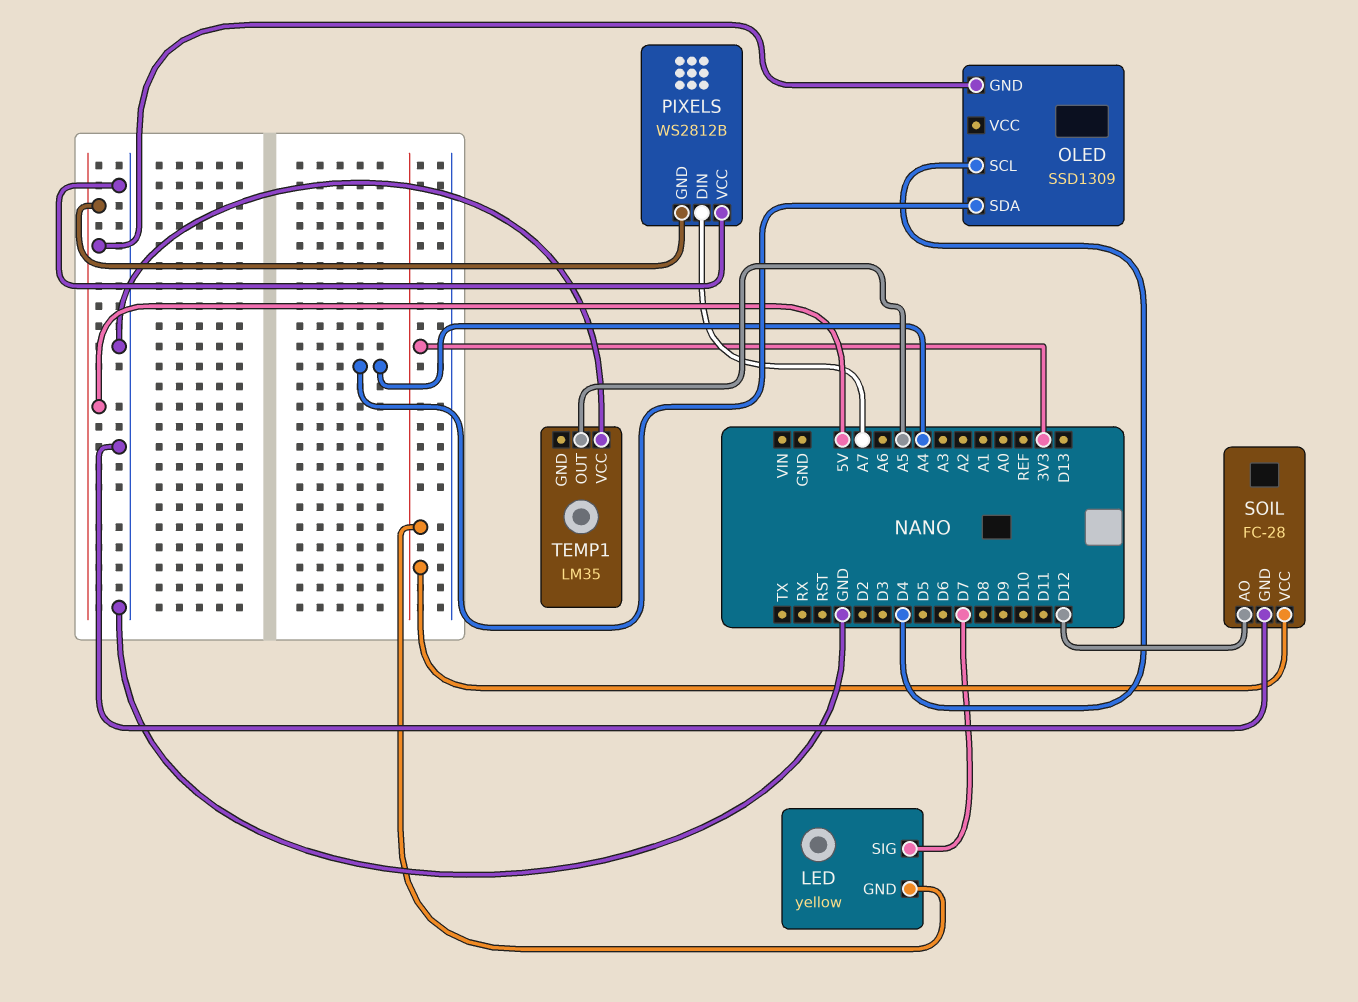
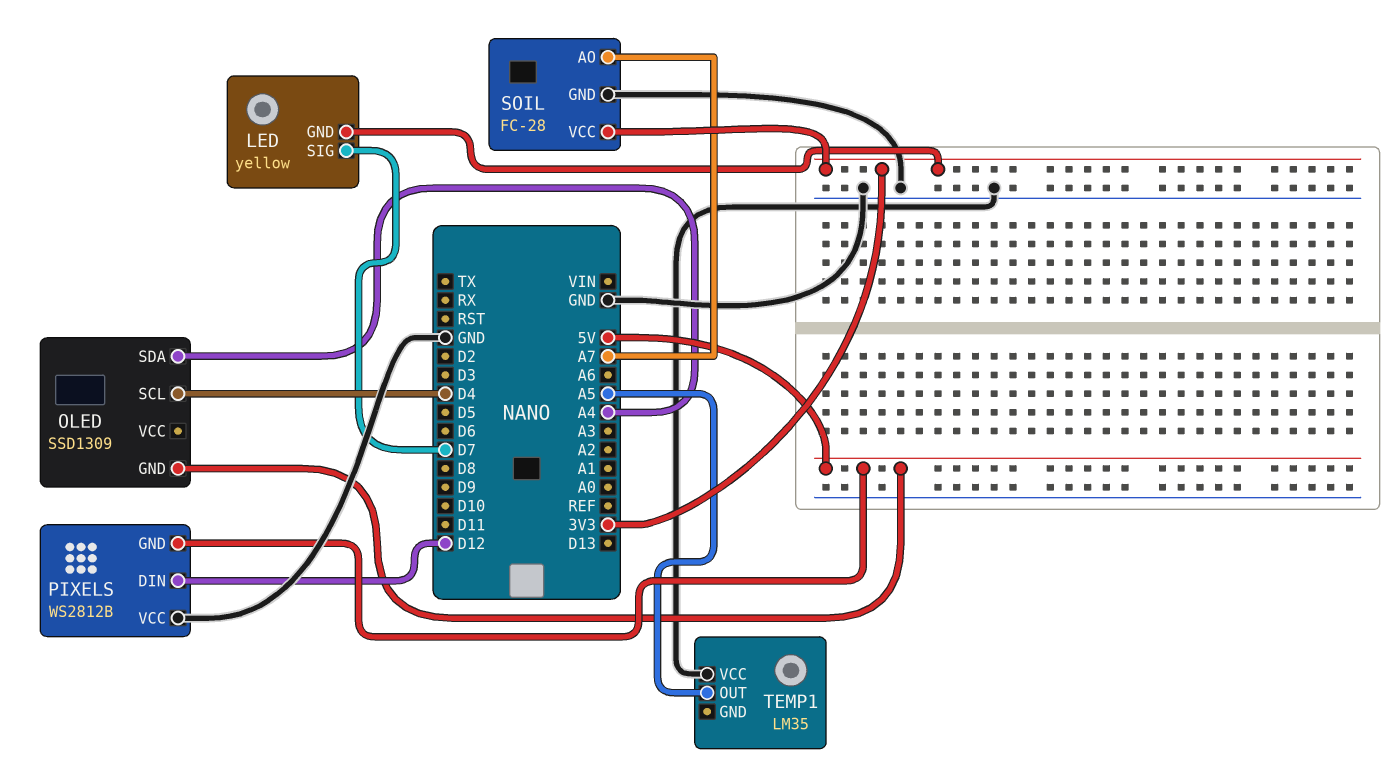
PIXELS pin DIN: A7 -> D12
SOIL pin AO: D12 -> A7

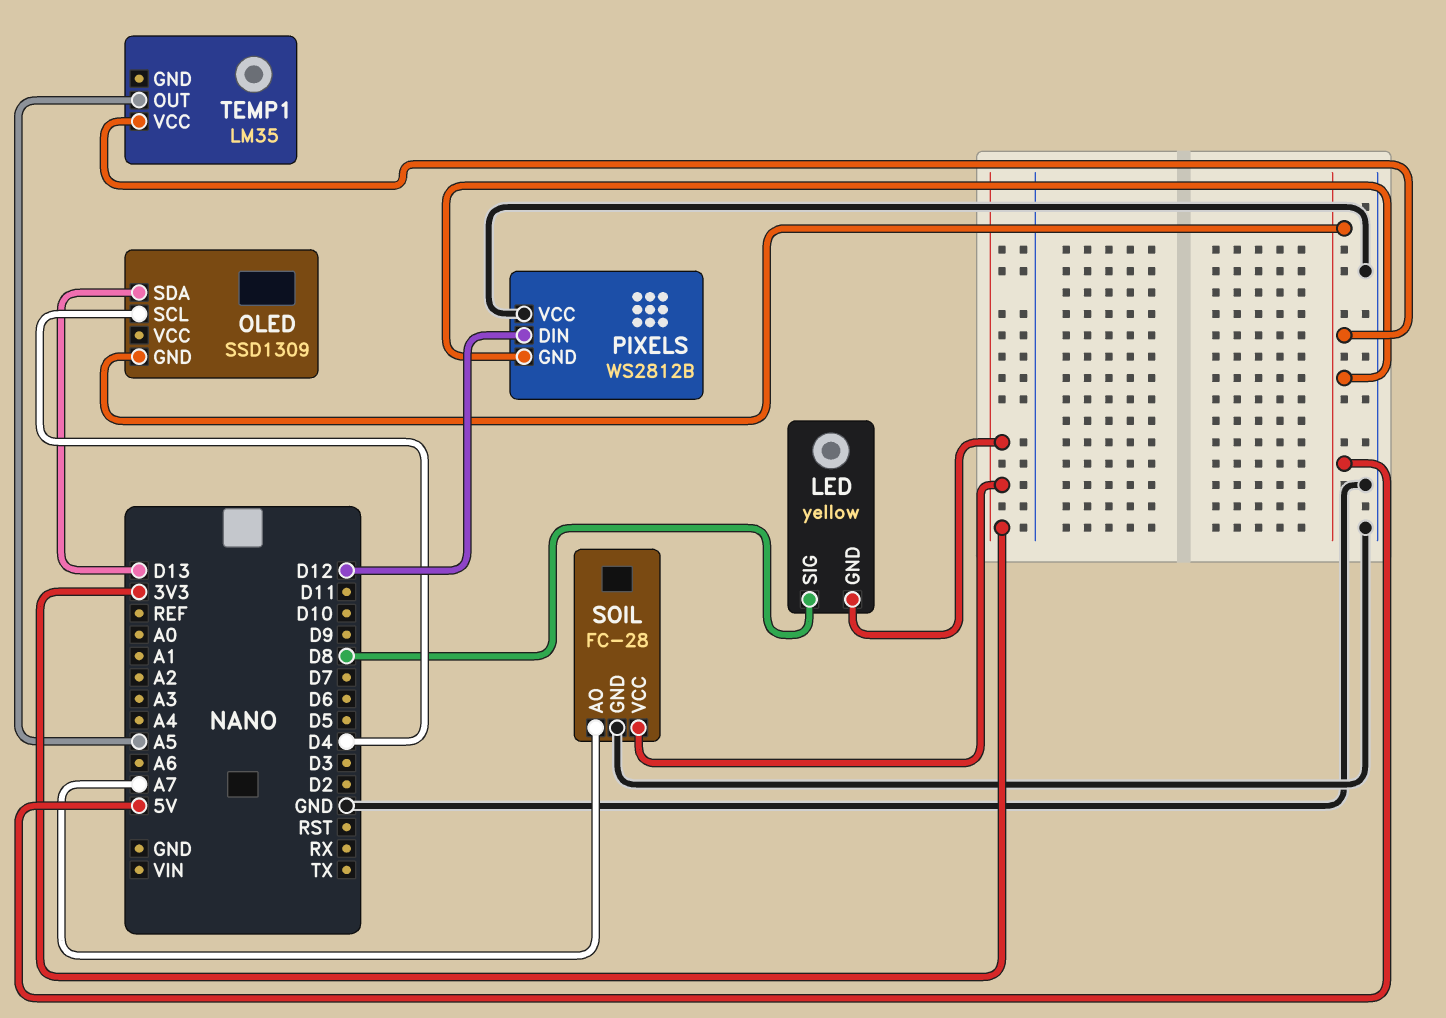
LED pin SIG: D7 -> D8
OLED pin SDA: A4 -> D13
TEMP1 pin VCC: GND -> 5V

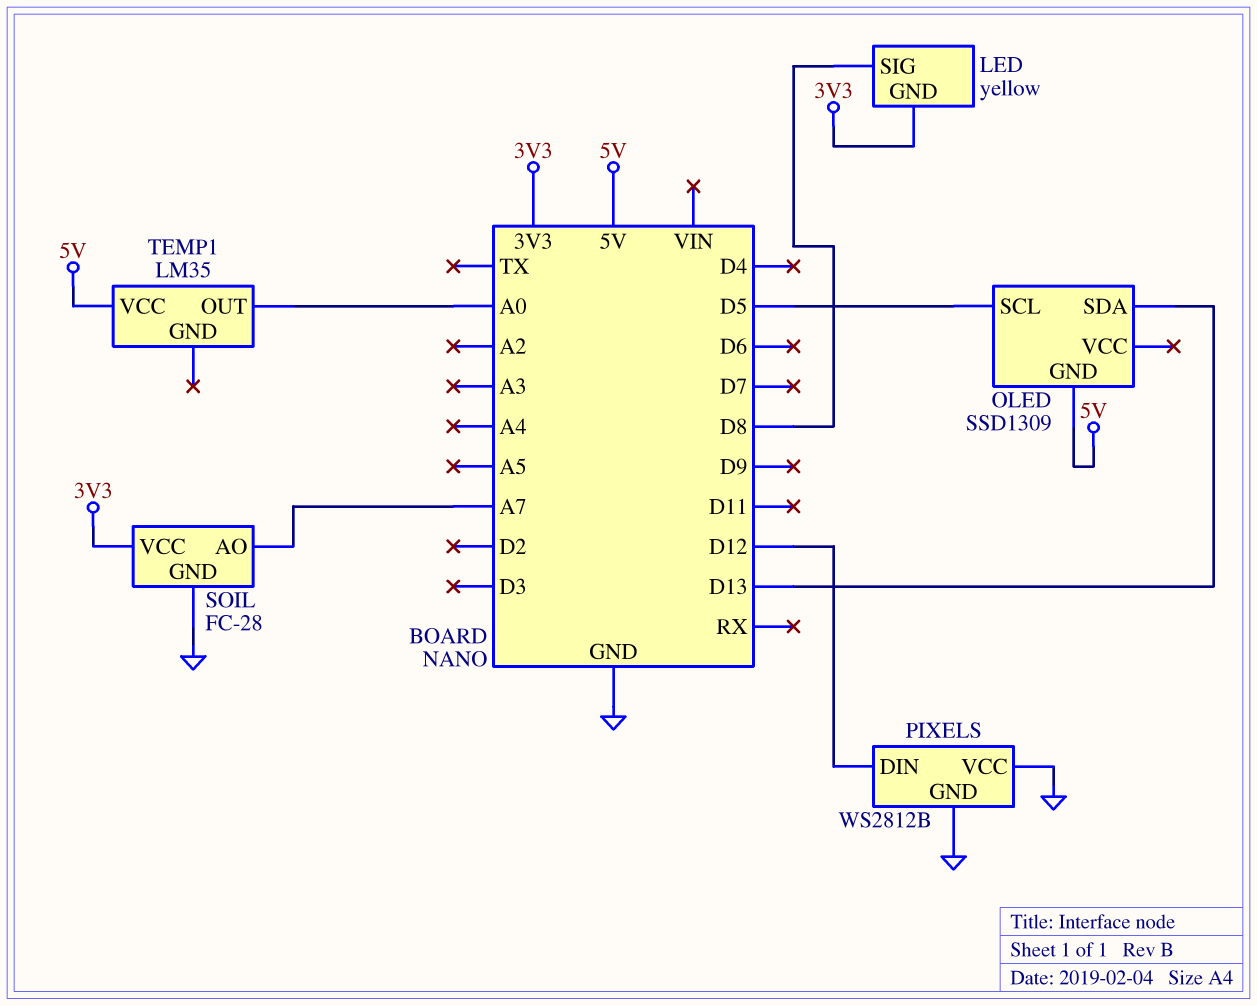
OLED pin SCL: D4 -> D5
PIXELS pin GND: 5V -> GND
TEMP1 pin OUT: A5 -> A0

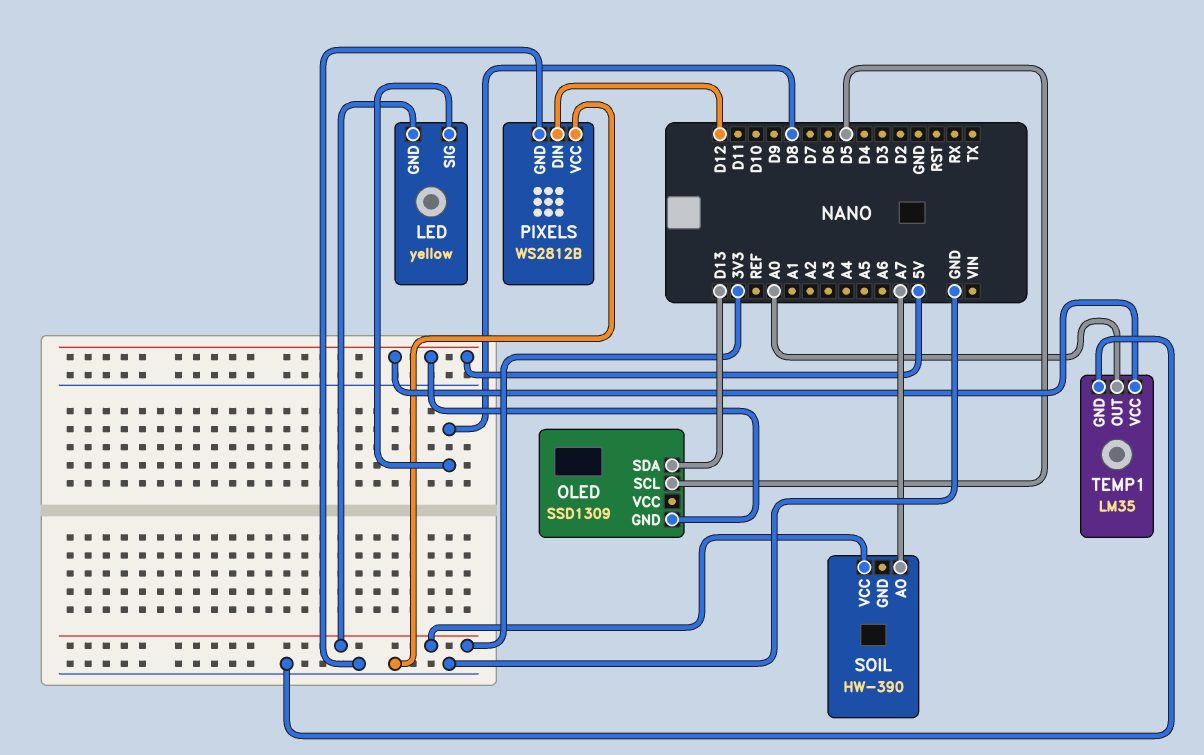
SOIL: FC-28 -> HW-390
SOIL pin GND: GND -> none
TEMP1 pin GND: none -> GND

